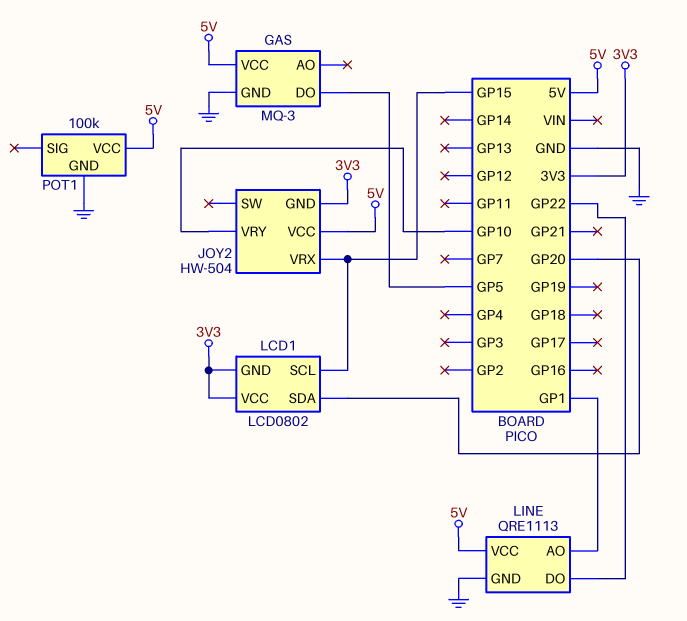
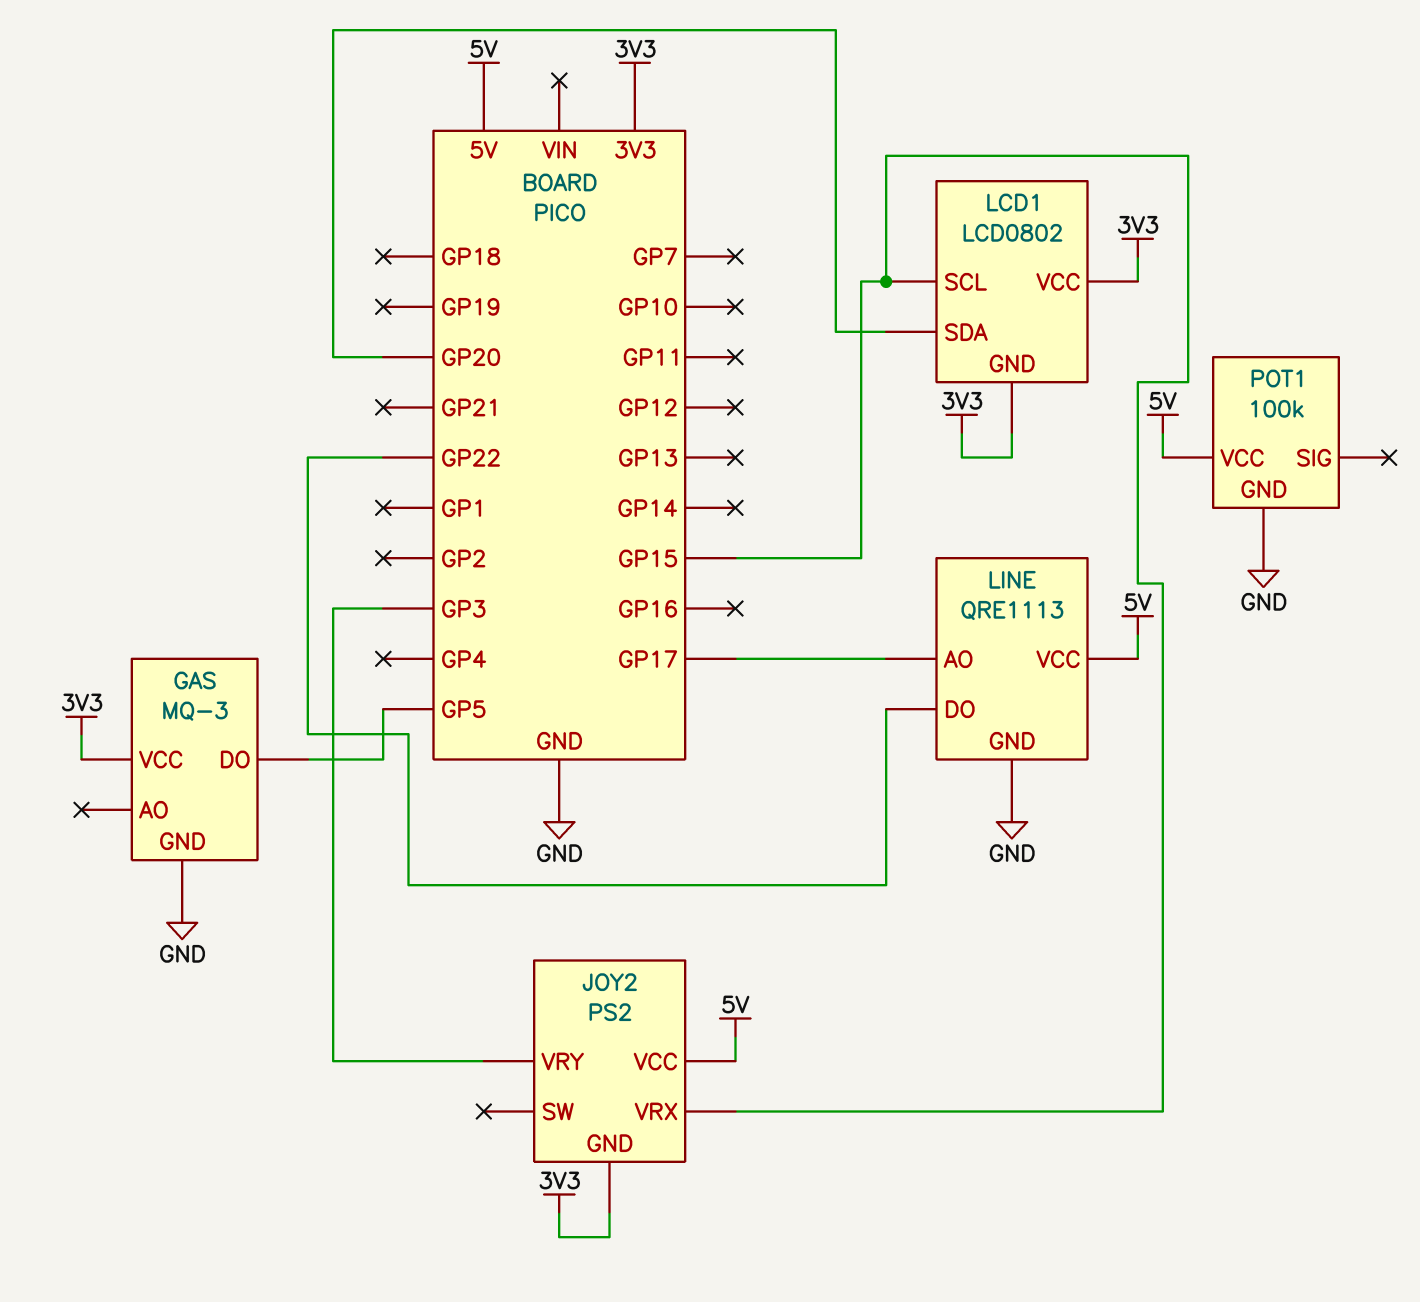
GAS pin VCC: 5V -> 3V3
JOY2: HW-504 -> PS2
JOY2 pin VRY: GP10 -> GP3
LINE pin AO: GP1 -> GP17

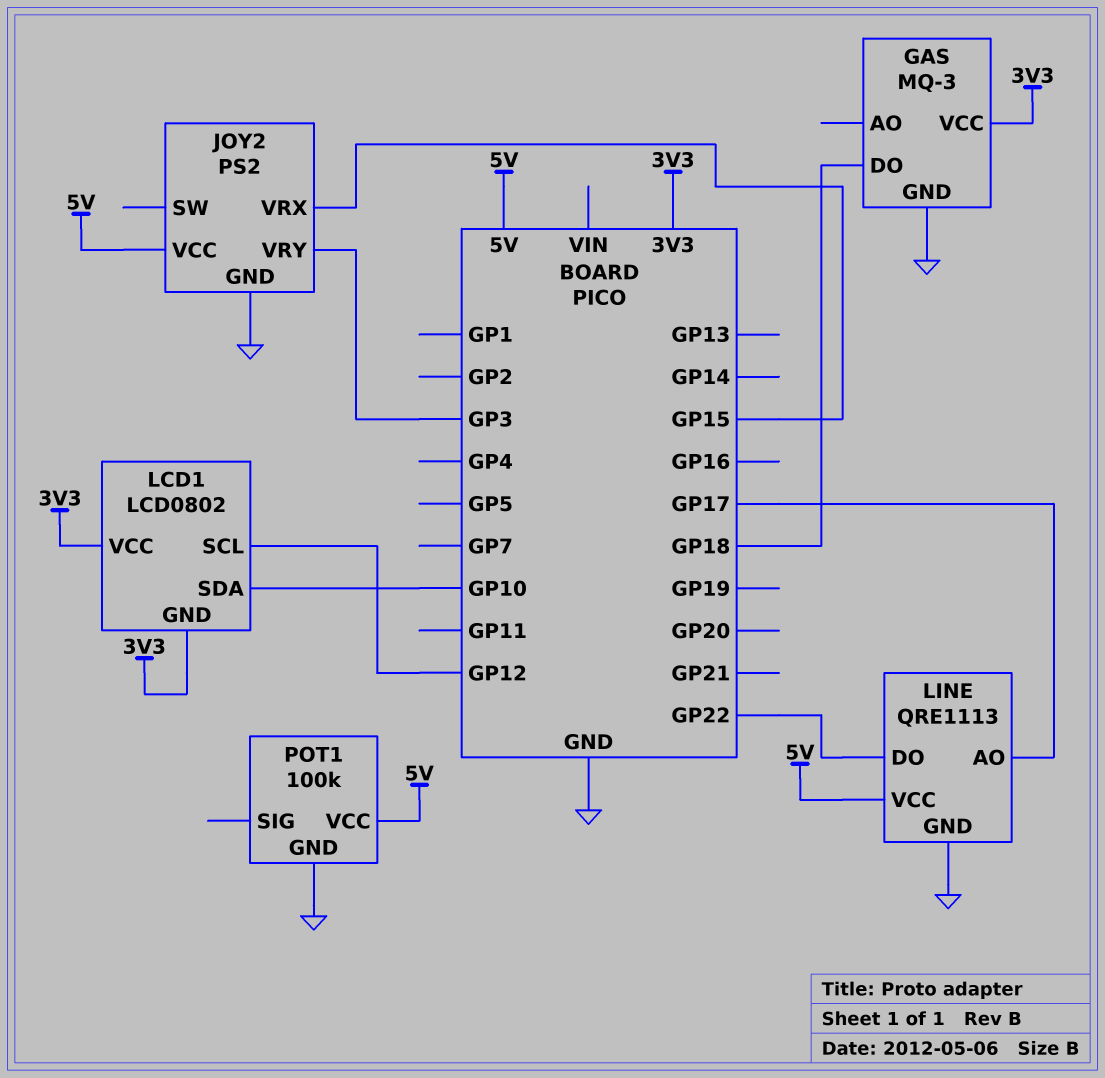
GAS pin DO: GP5 -> GP18
JOY2 pin GND: 3V3 -> GND
LCD1 pin SCL: GP15 -> GP12
LCD1 pin SDA: GP20 -> GP10

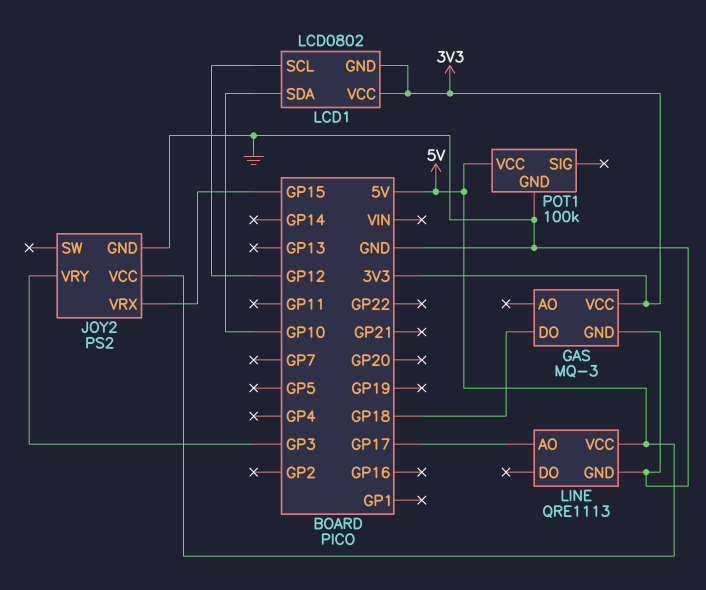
LINE pin DO: GP22 -> none

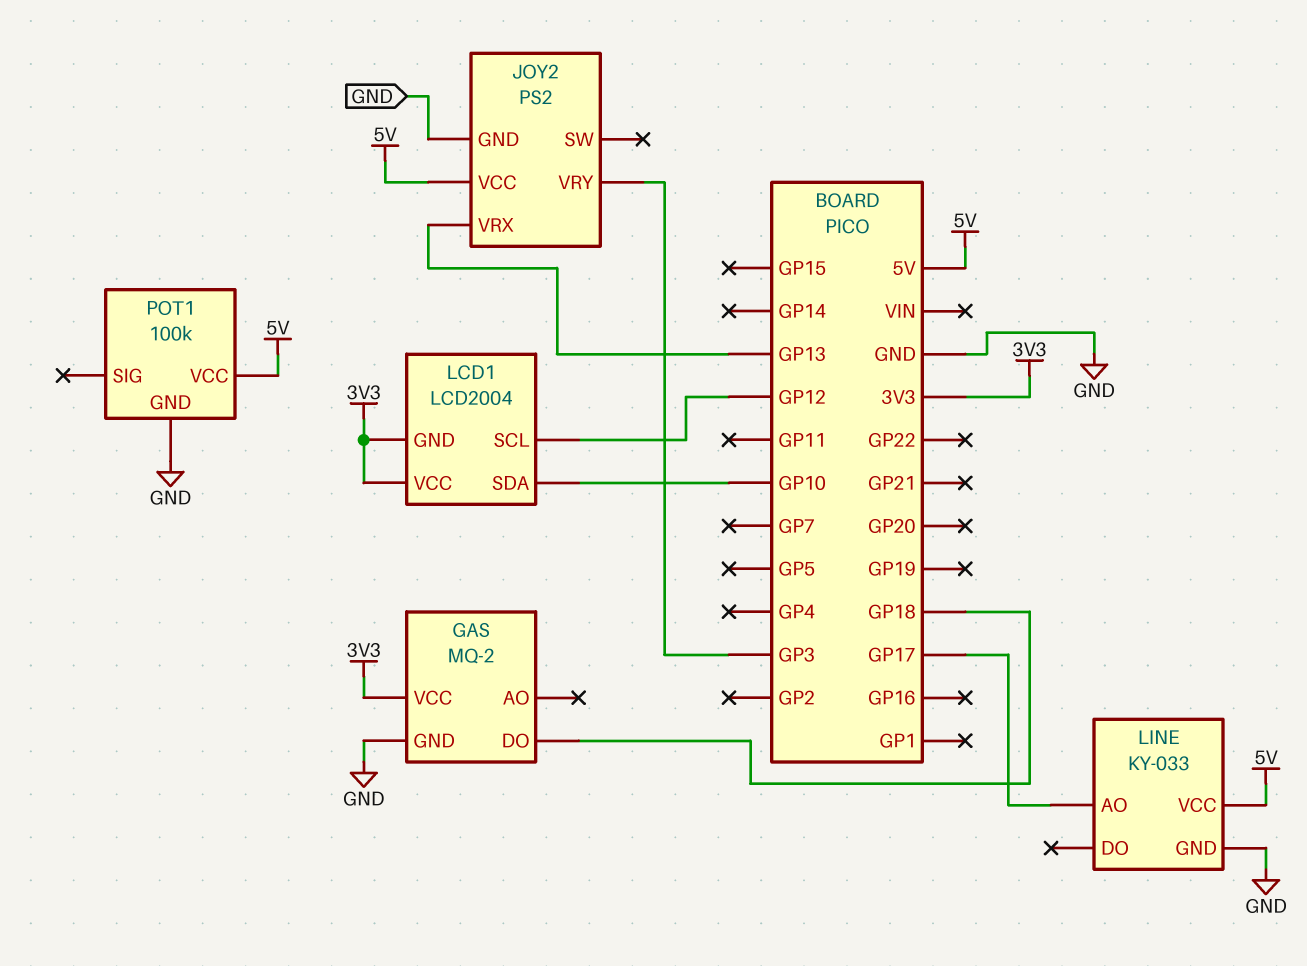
GAS: MQ-3 -> MQ-2
JOY2 pin VRX: GP15 -> GP13
LCD1: LCD0802 -> LCD2004
LINE: QRE1113 -> KY-033

